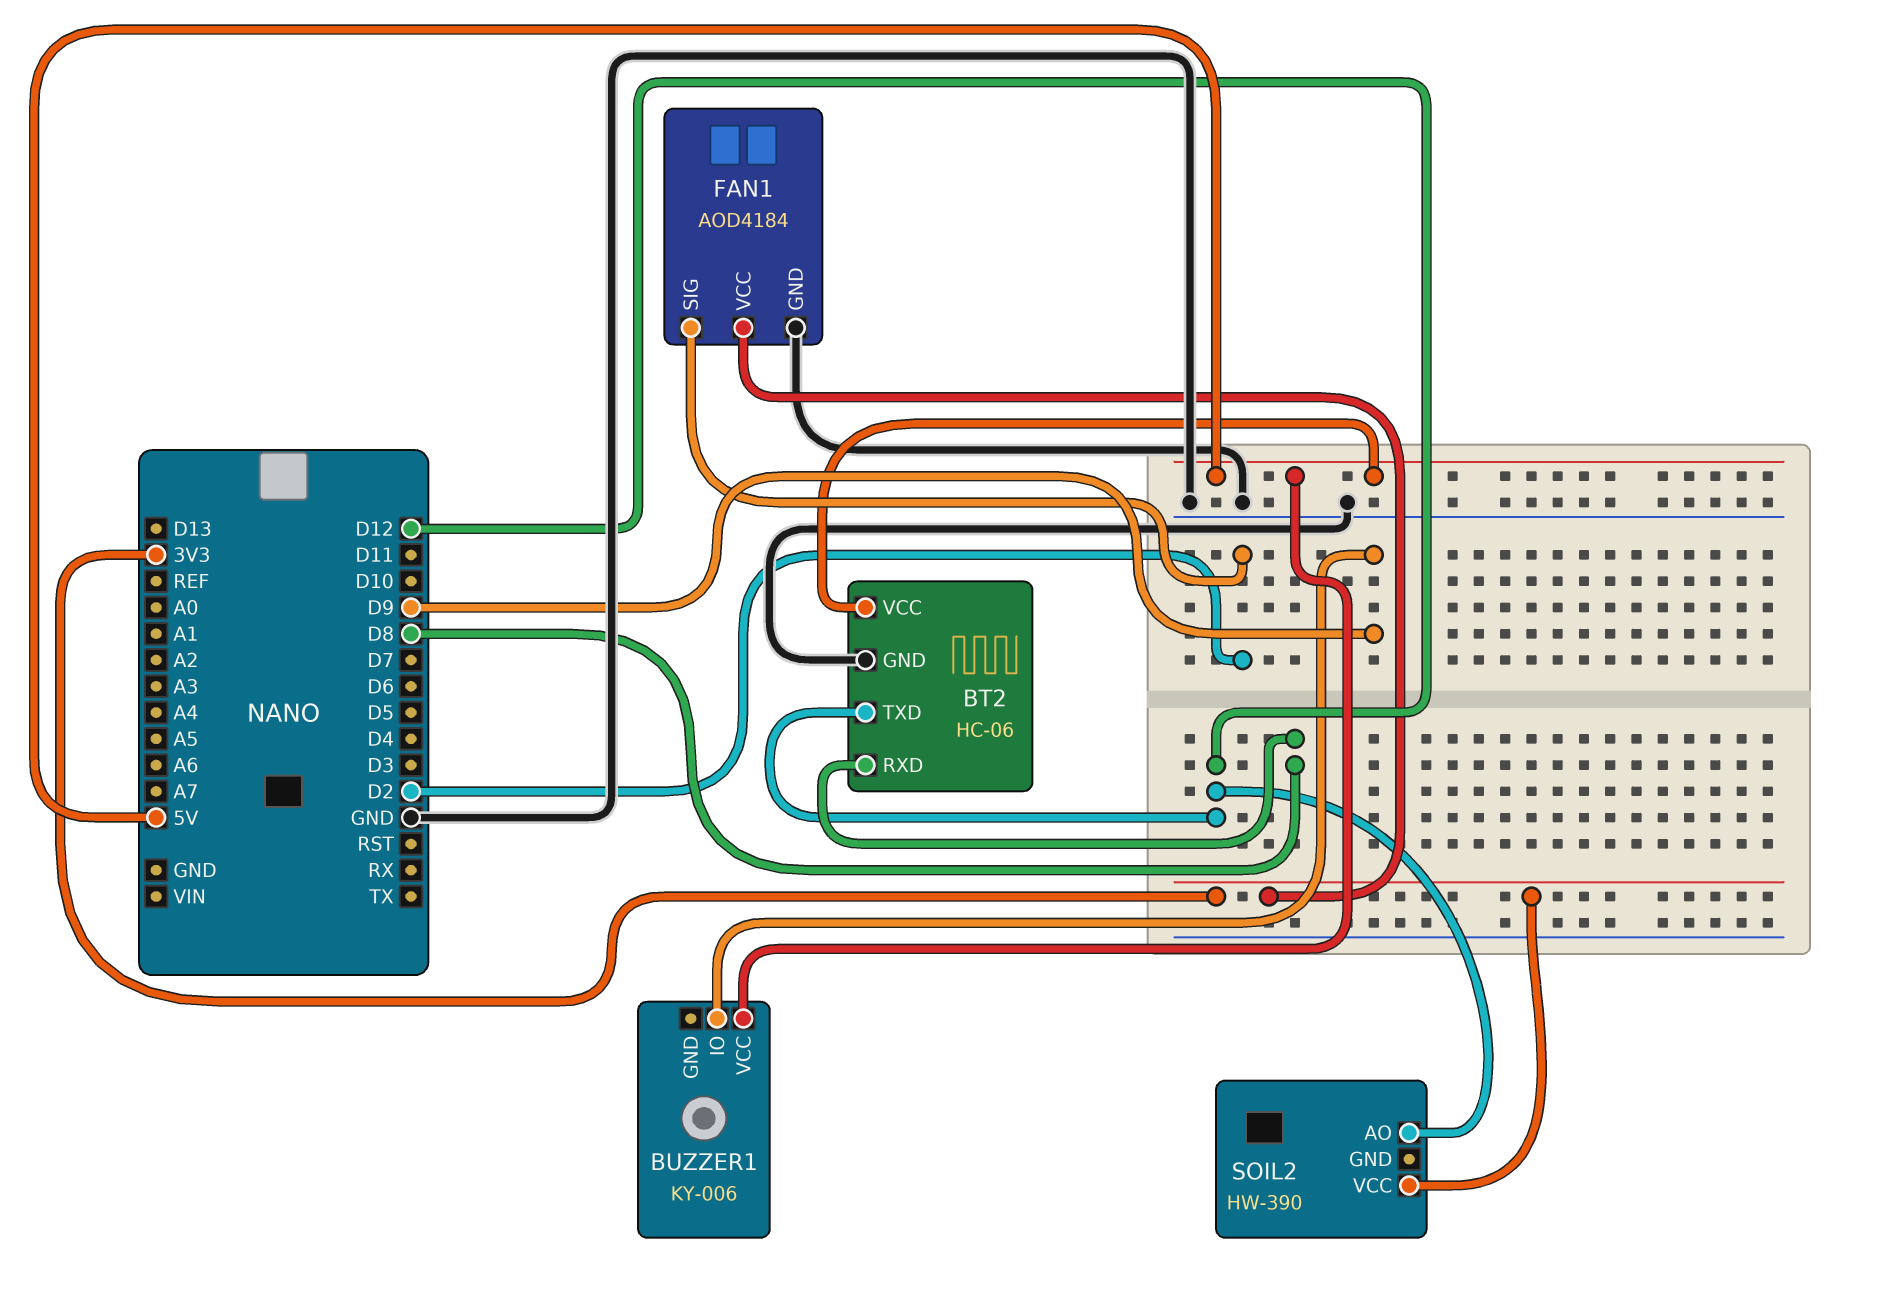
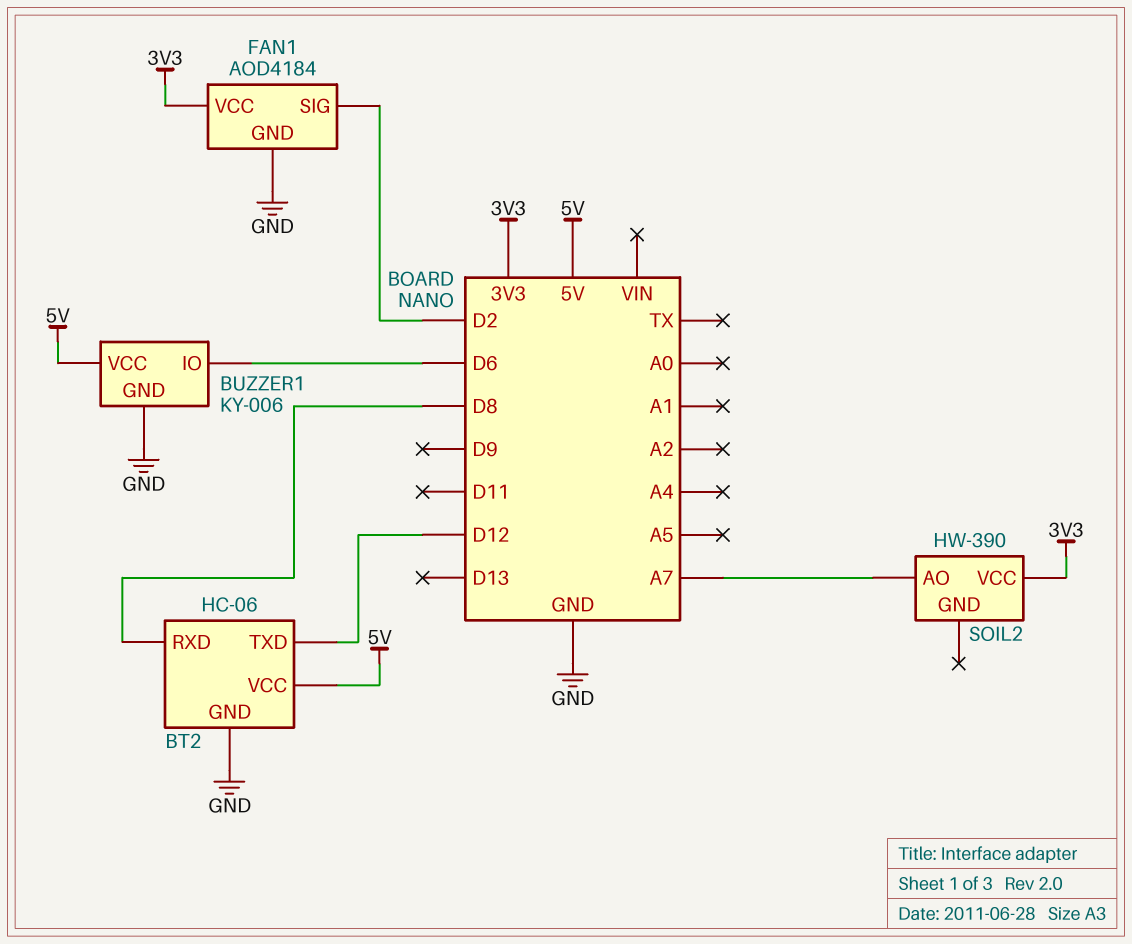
BUZZER1 pin GND: none -> GND
BUZZER1 pin IO: D9 -> D6
SOIL2 pin AO: D12 -> A7

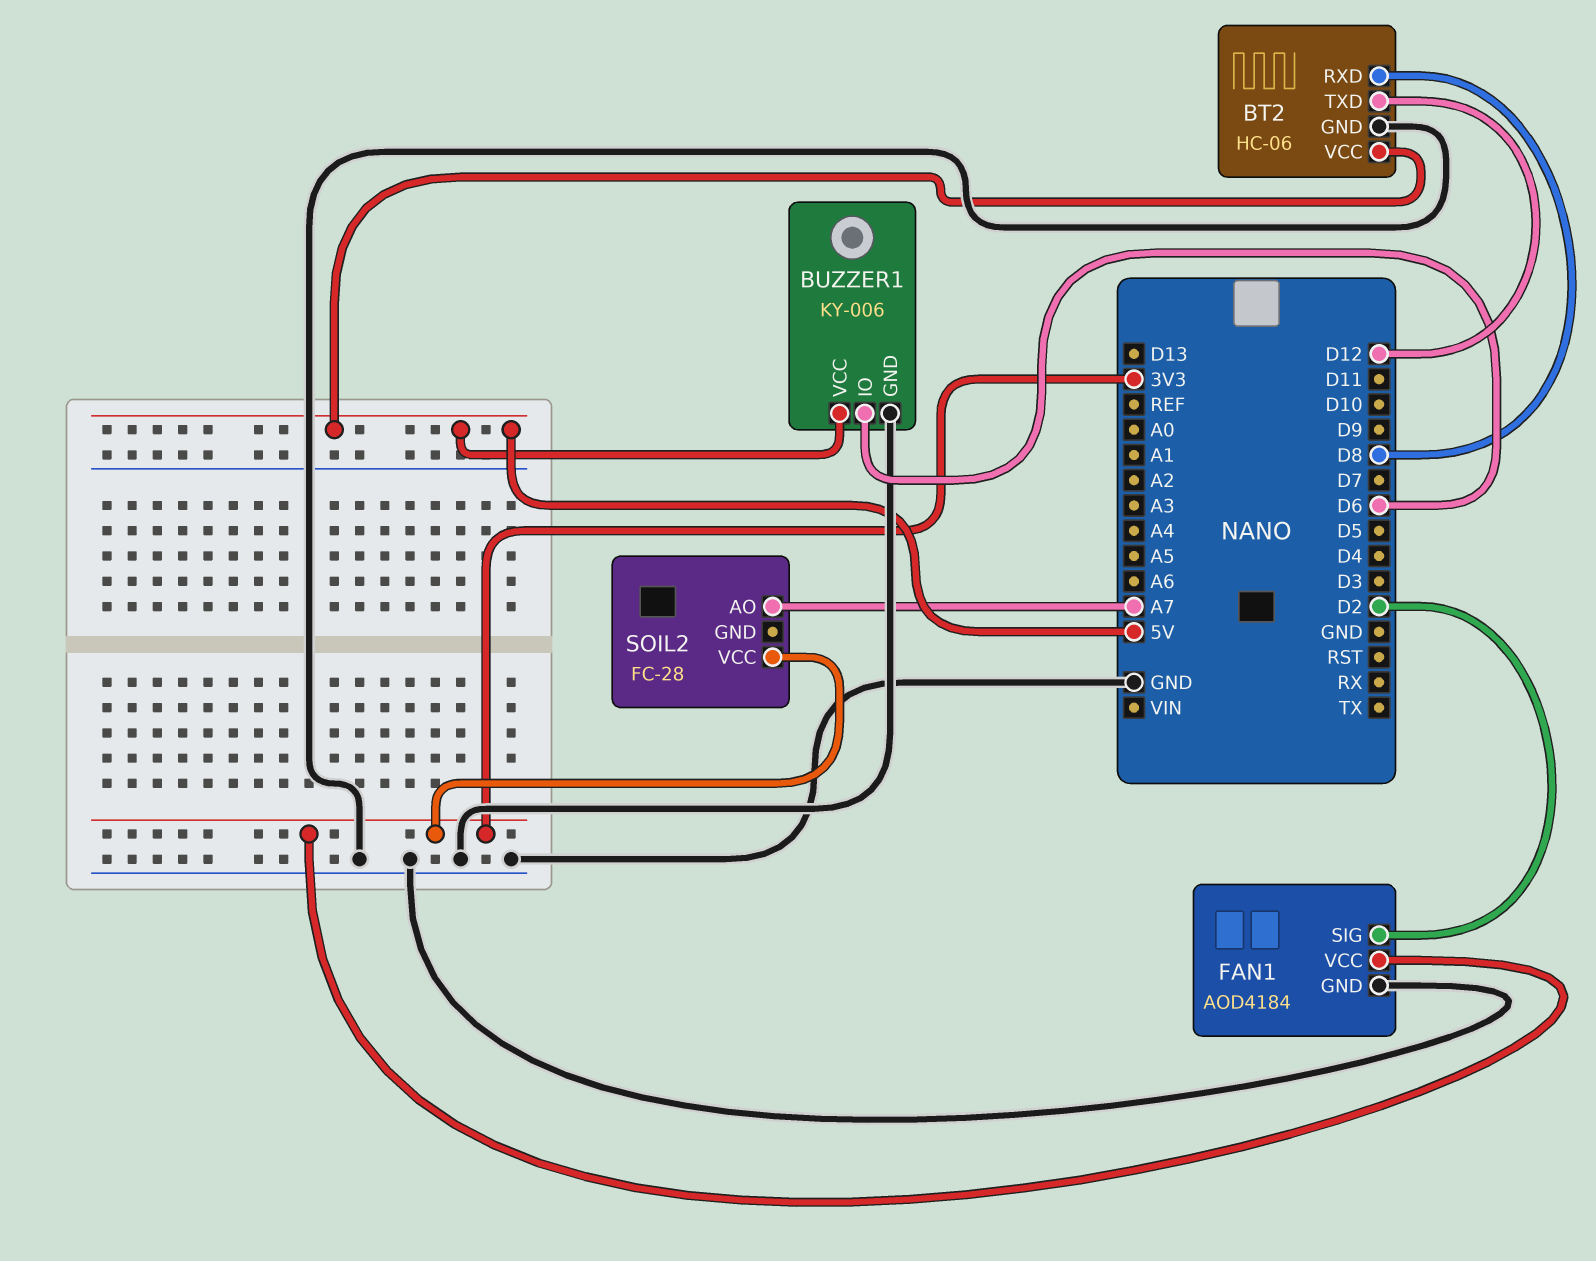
SOIL2: HW-390 -> FC-28

